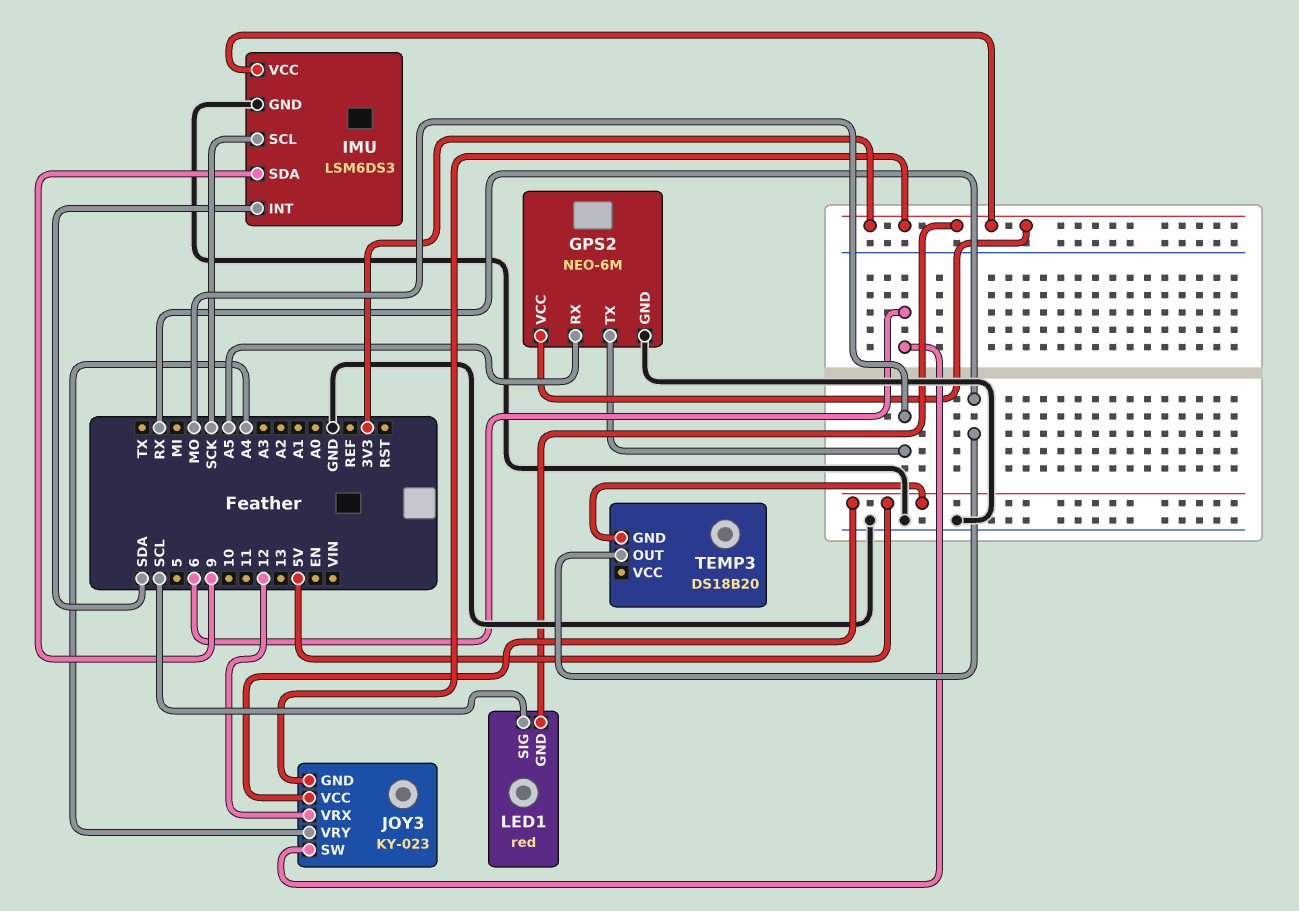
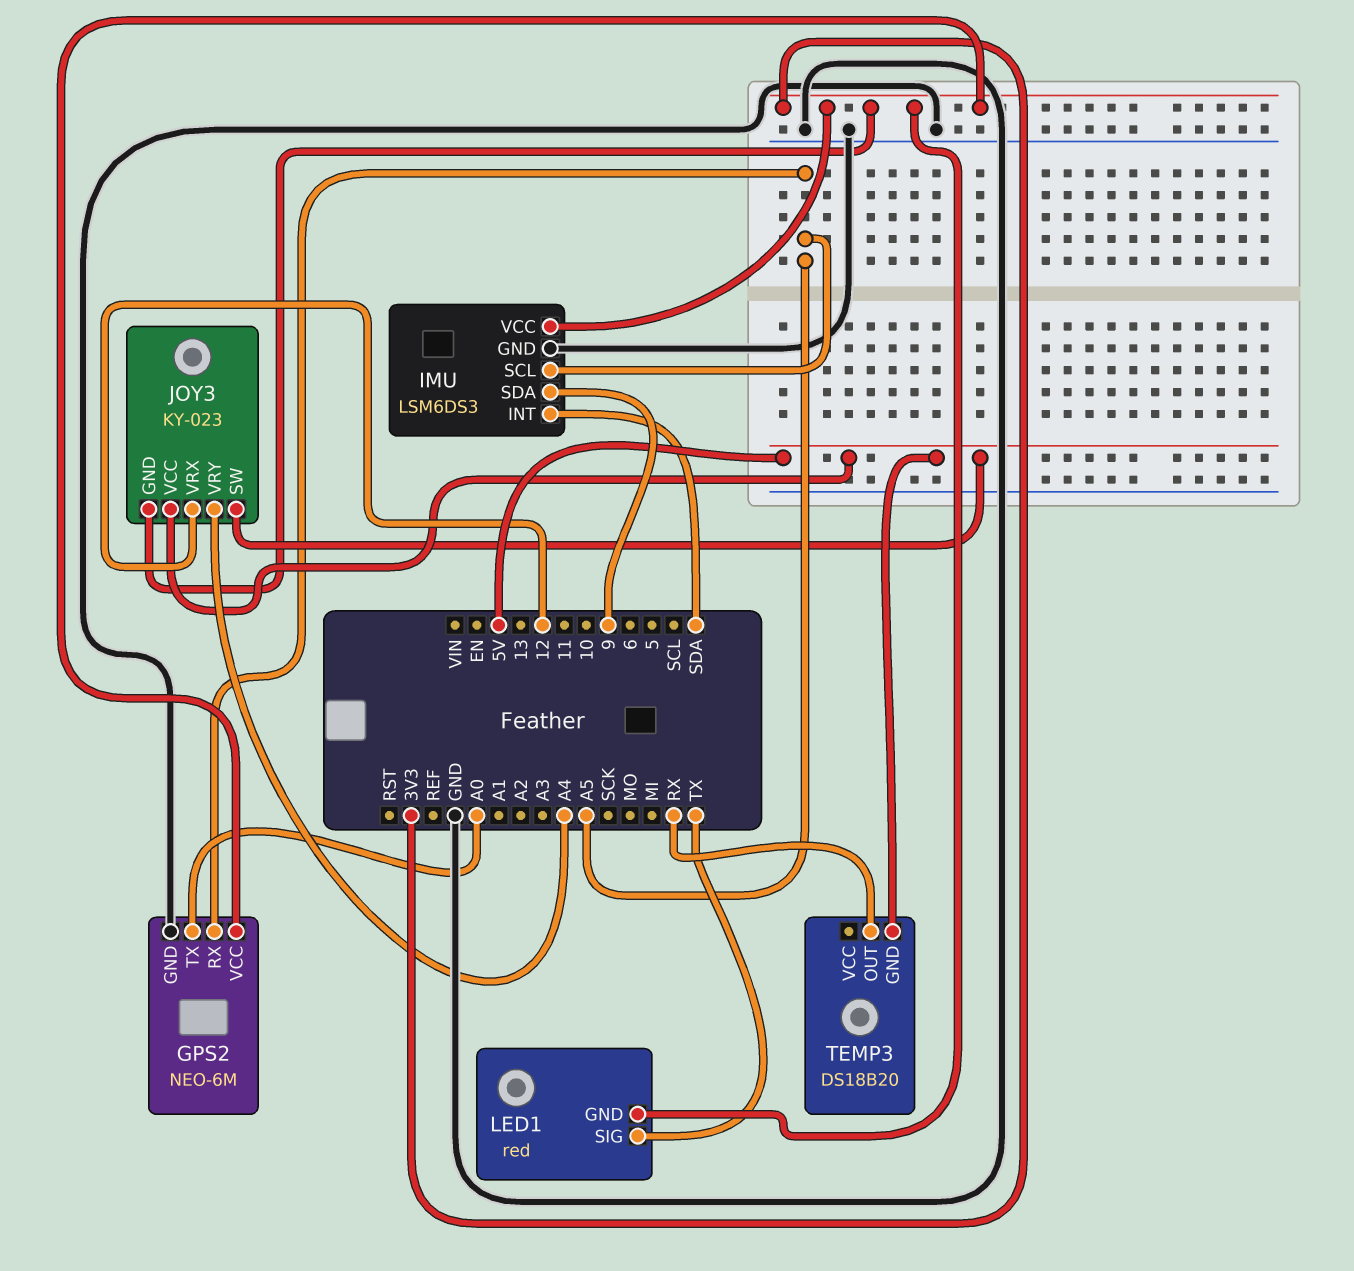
GPS2 pin TX: MO -> A0
IMU pin SCL: SCK -> A5
JOY3 pin SW: 6 -> 5V
LED1 pin SIG: SCL -> TX

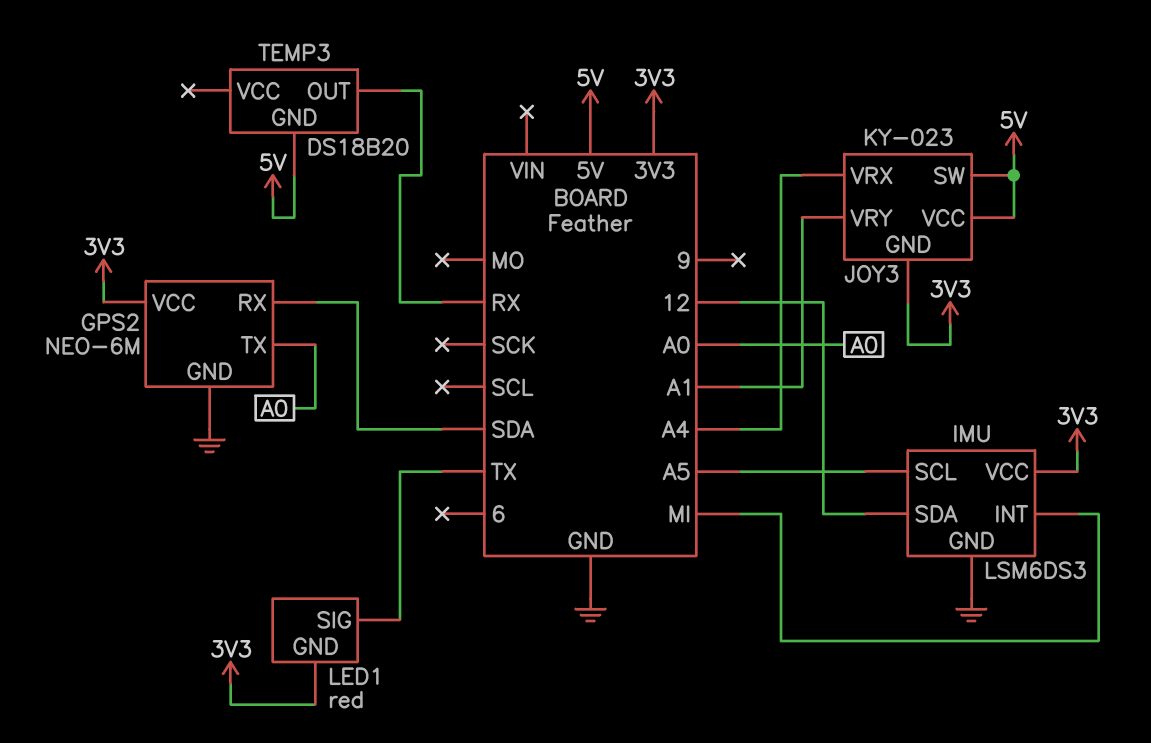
GPS2 pin RX: A5 -> SDA
IMU pin INT: SDA -> MI
IMU pin SDA: 9 -> 12
JOY3 pin VRX: 12 -> A4
JOY3 pin VRY: A4 -> A1

